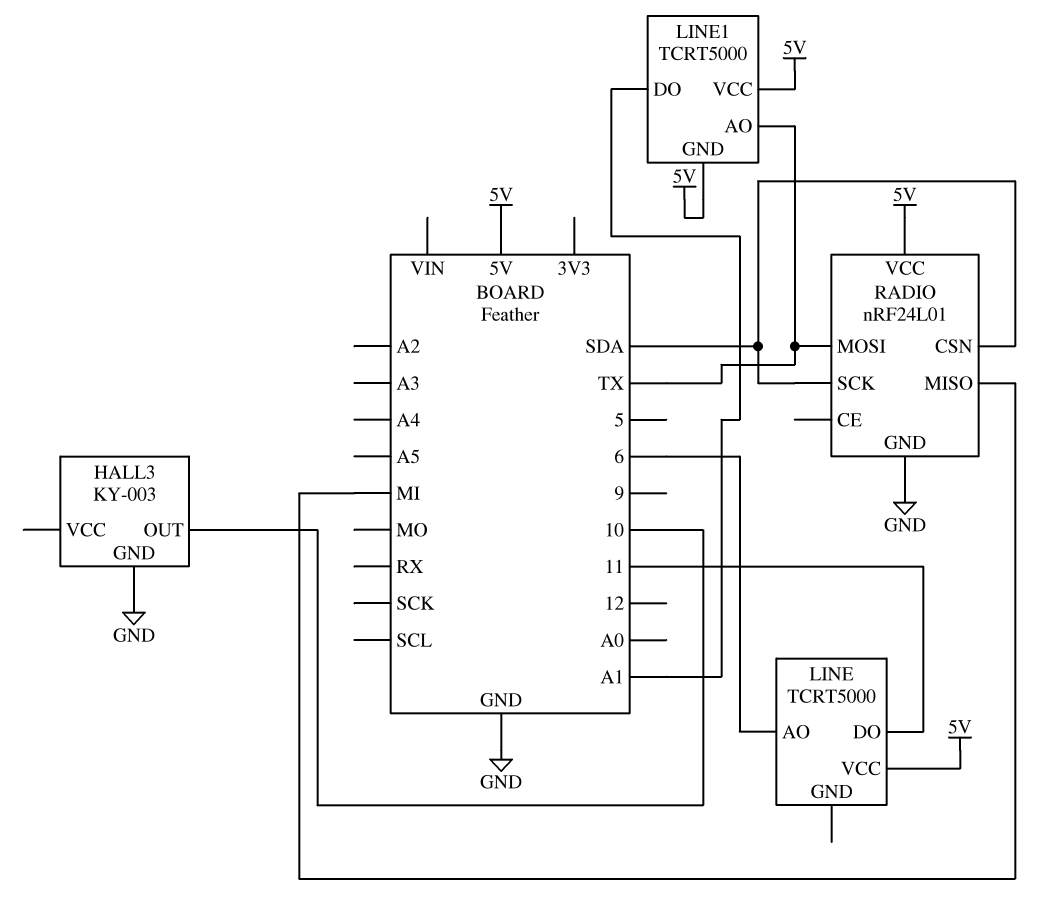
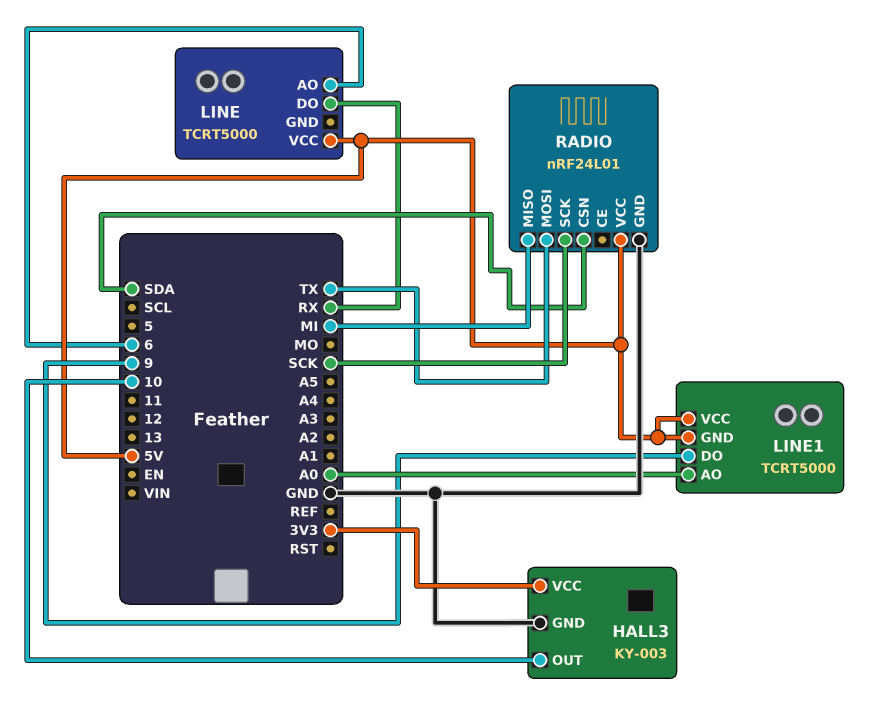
HALL3 pin VCC: none -> 3V3
LINE pin DO: 11 -> RX
LINE1 pin AO: TX -> A0
LINE1 pin DO: A1 -> 9
RADIO pin SCK: SDA -> SCK

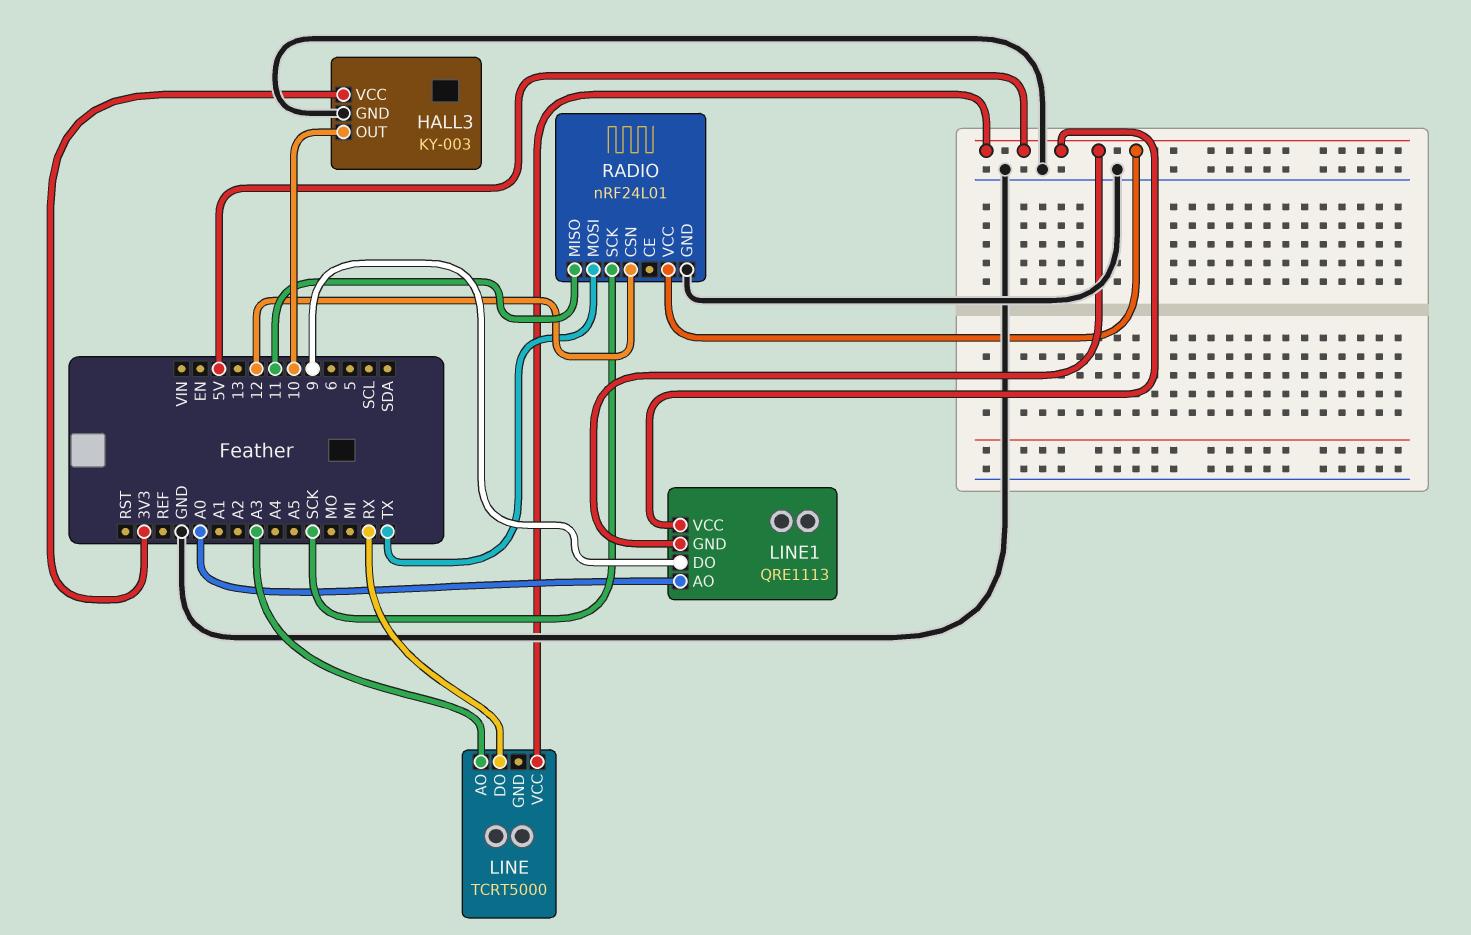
LINE pin AO: 6 -> A3
LINE1: TCRT5000 -> QRE1113
RADIO pin CSN: SDA -> 12
RADIO pin MISO: MI -> 11

